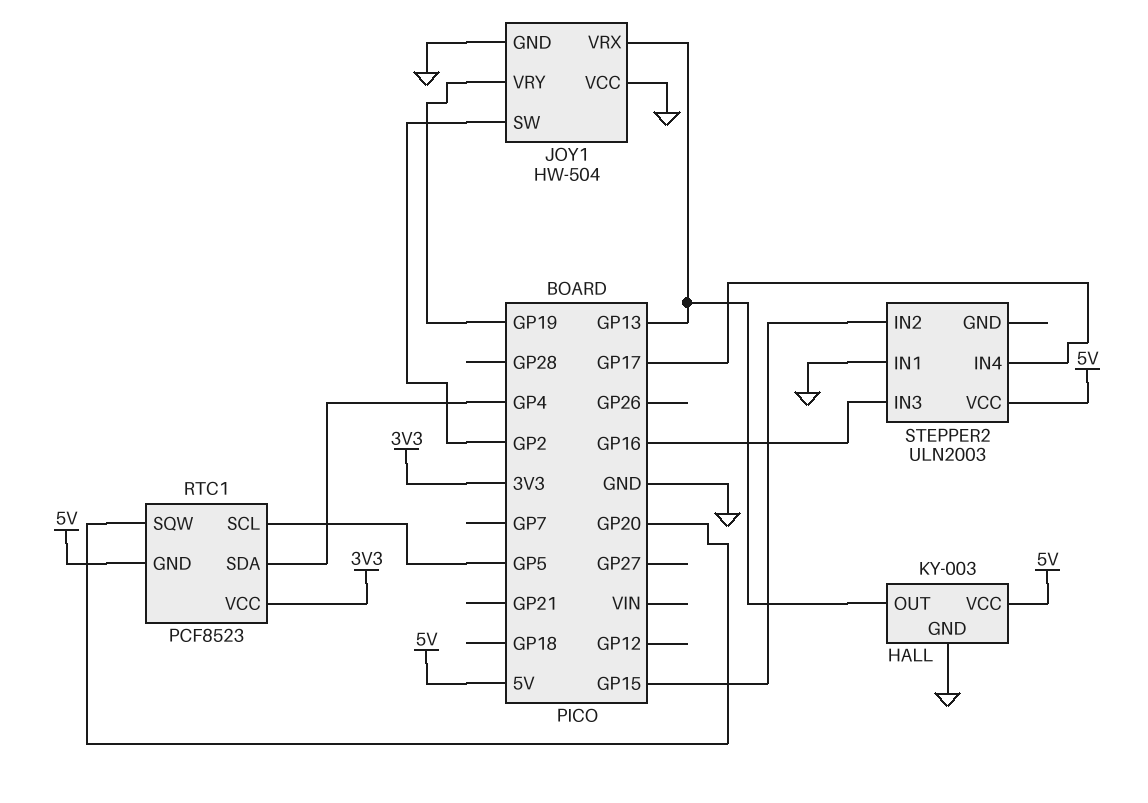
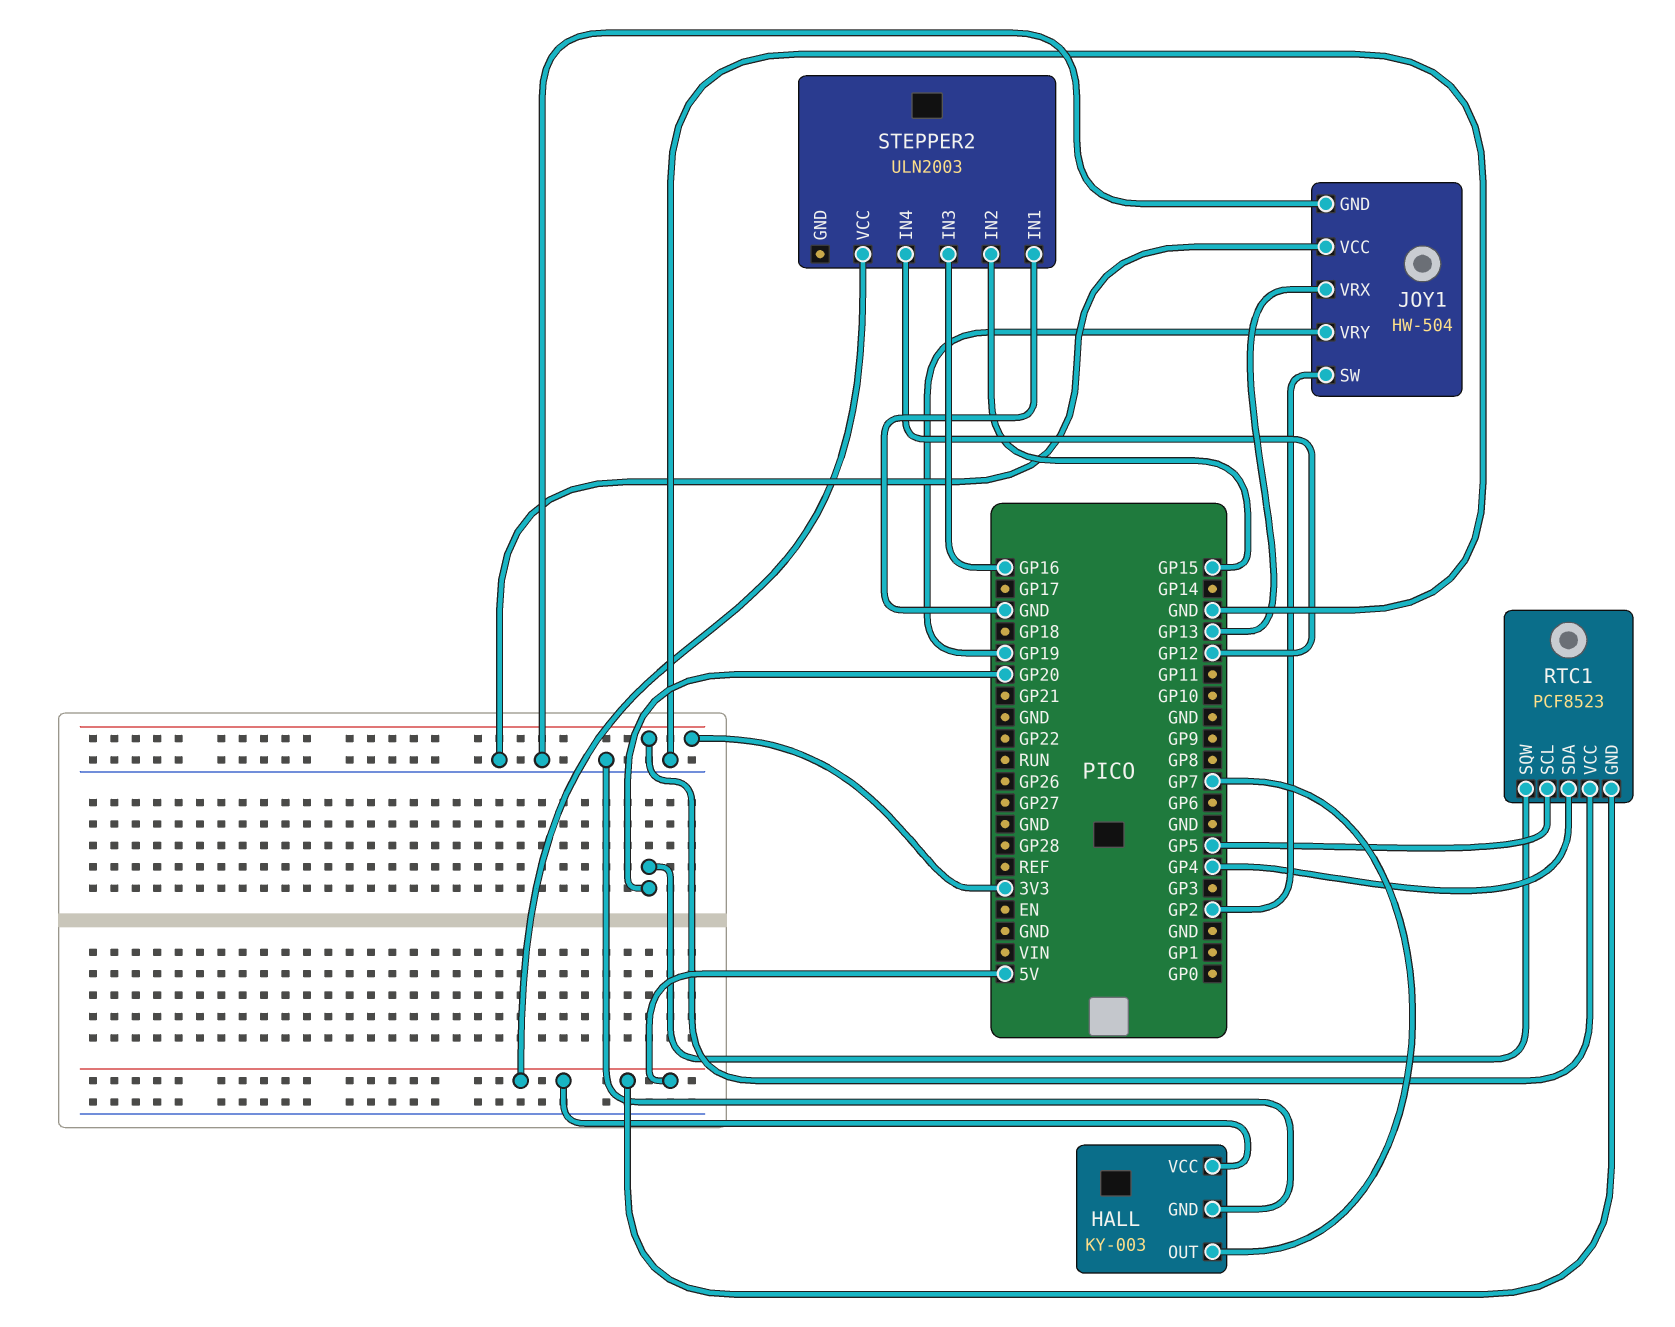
HALL pin OUT: GP13 -> GP7
STEPPER2 pin IN4: GP17 -> GP12

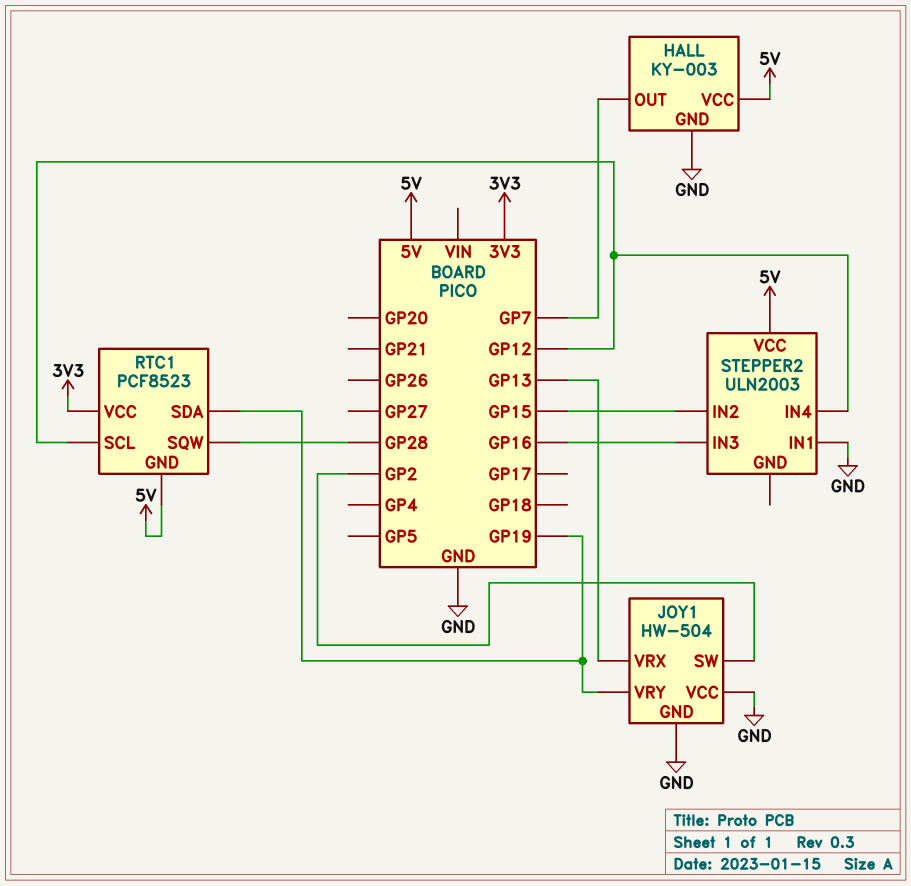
RTC1 pin SCL: GP5 -> GP12
RTC1 pin SDA: GP4 -> GP19
RTC1 pin SQW: GP20 -> GP28

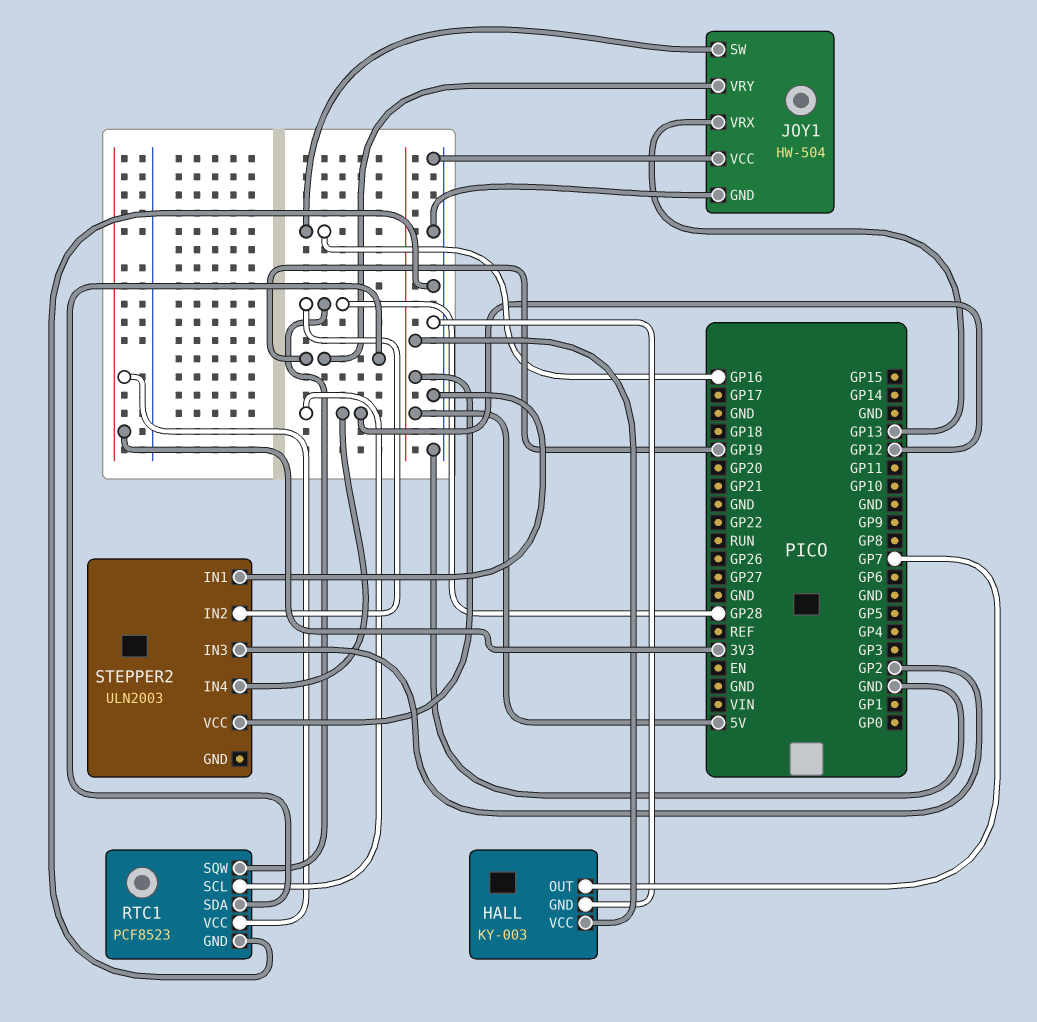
JOY1 pin SW: GP2 -> GP16
RTC1 pin GND: 5V -> GND
STEPPER2 pin IN2: GP15 -> GP28
STEPPER2 pin IN3: GP16 -> GP2

